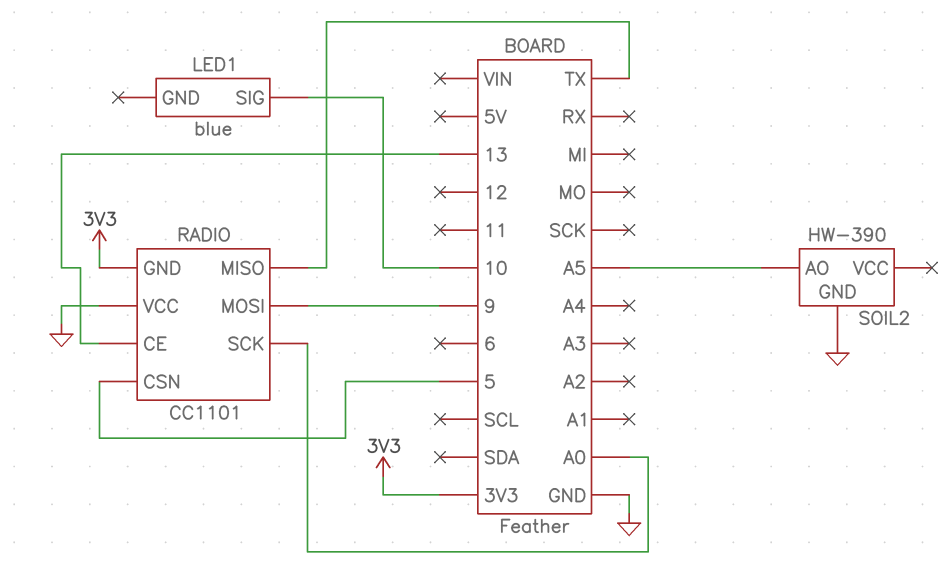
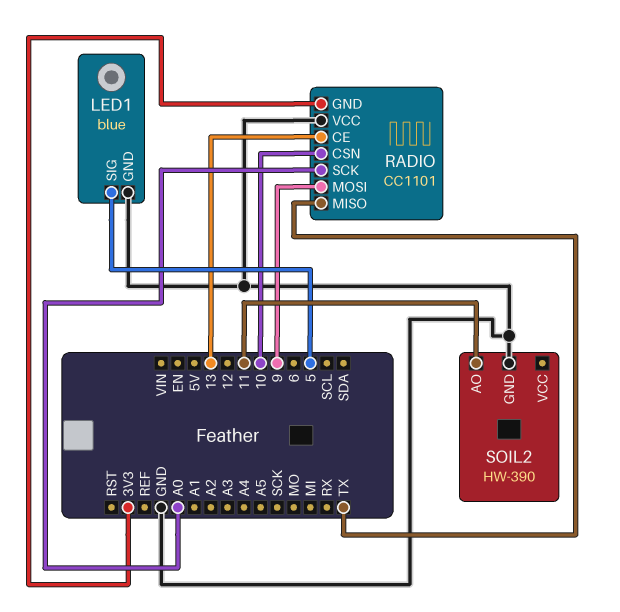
LED1 pin GND: none -> GND
LED1 pin SIG: 10 -> 5
RADIO pin CSN: 5 -> 10
SOIL2 pin AO: A5 -> 11

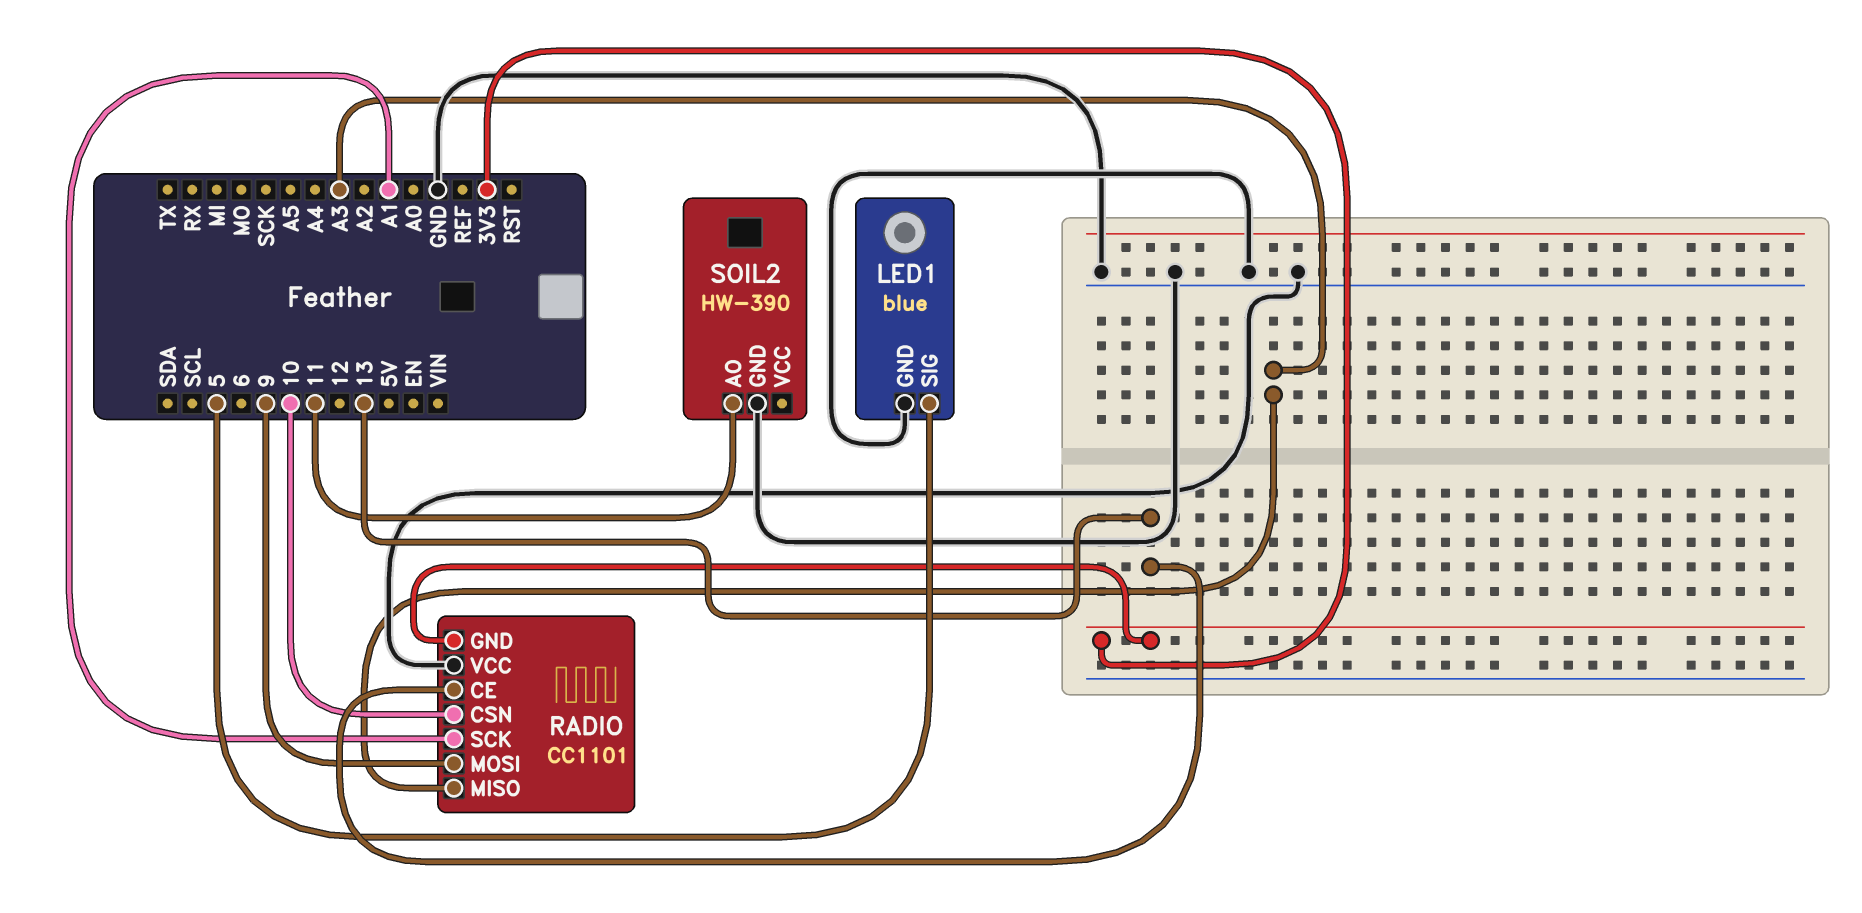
RADIO pin MISO: TX -> A3
RADIO pin SCK: A0 -> A1

